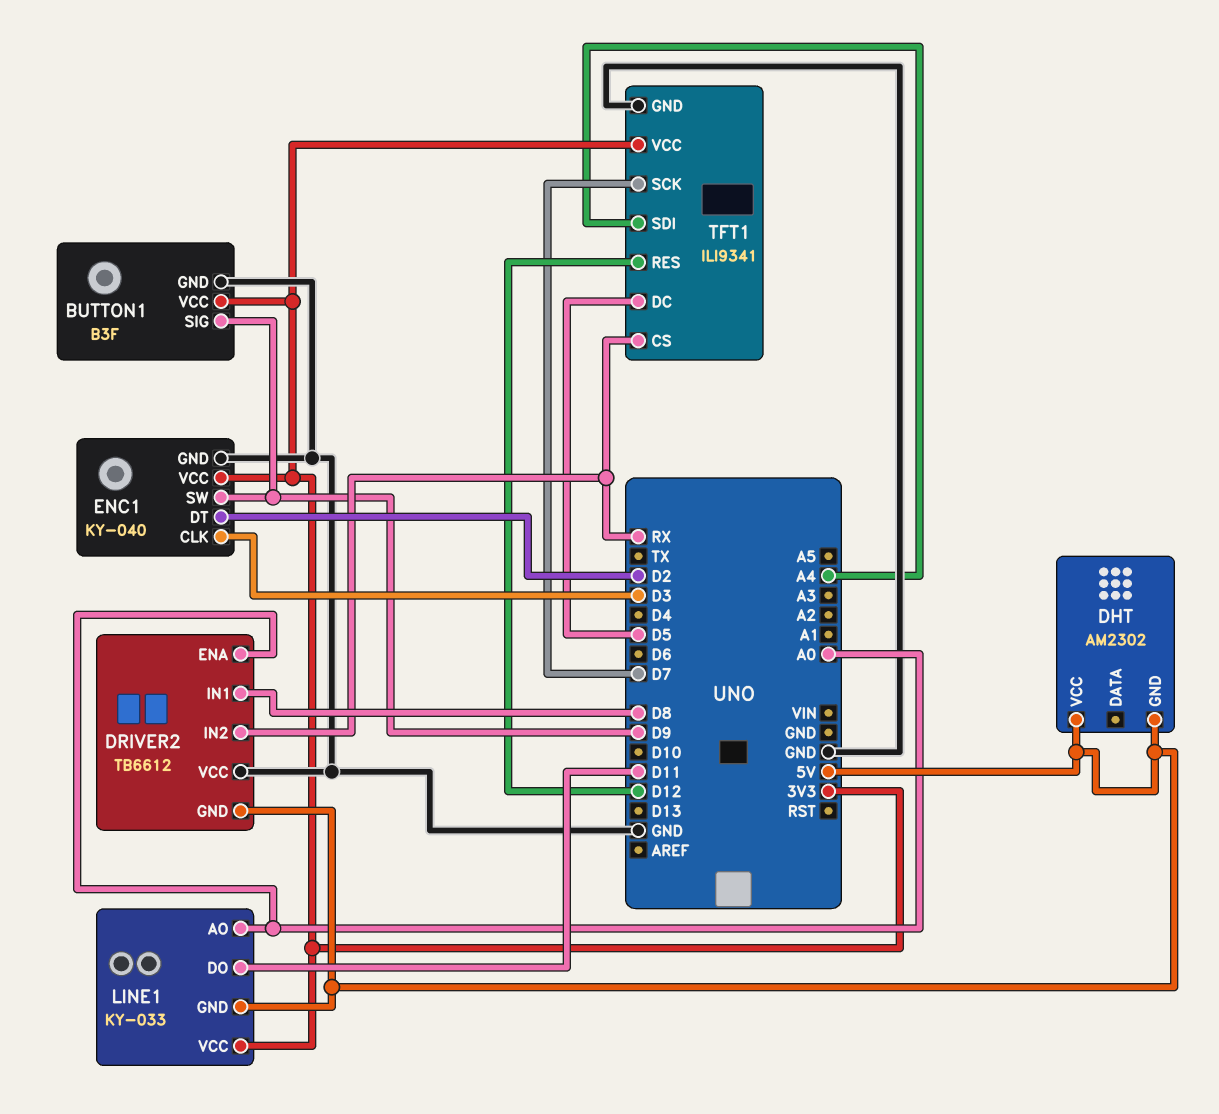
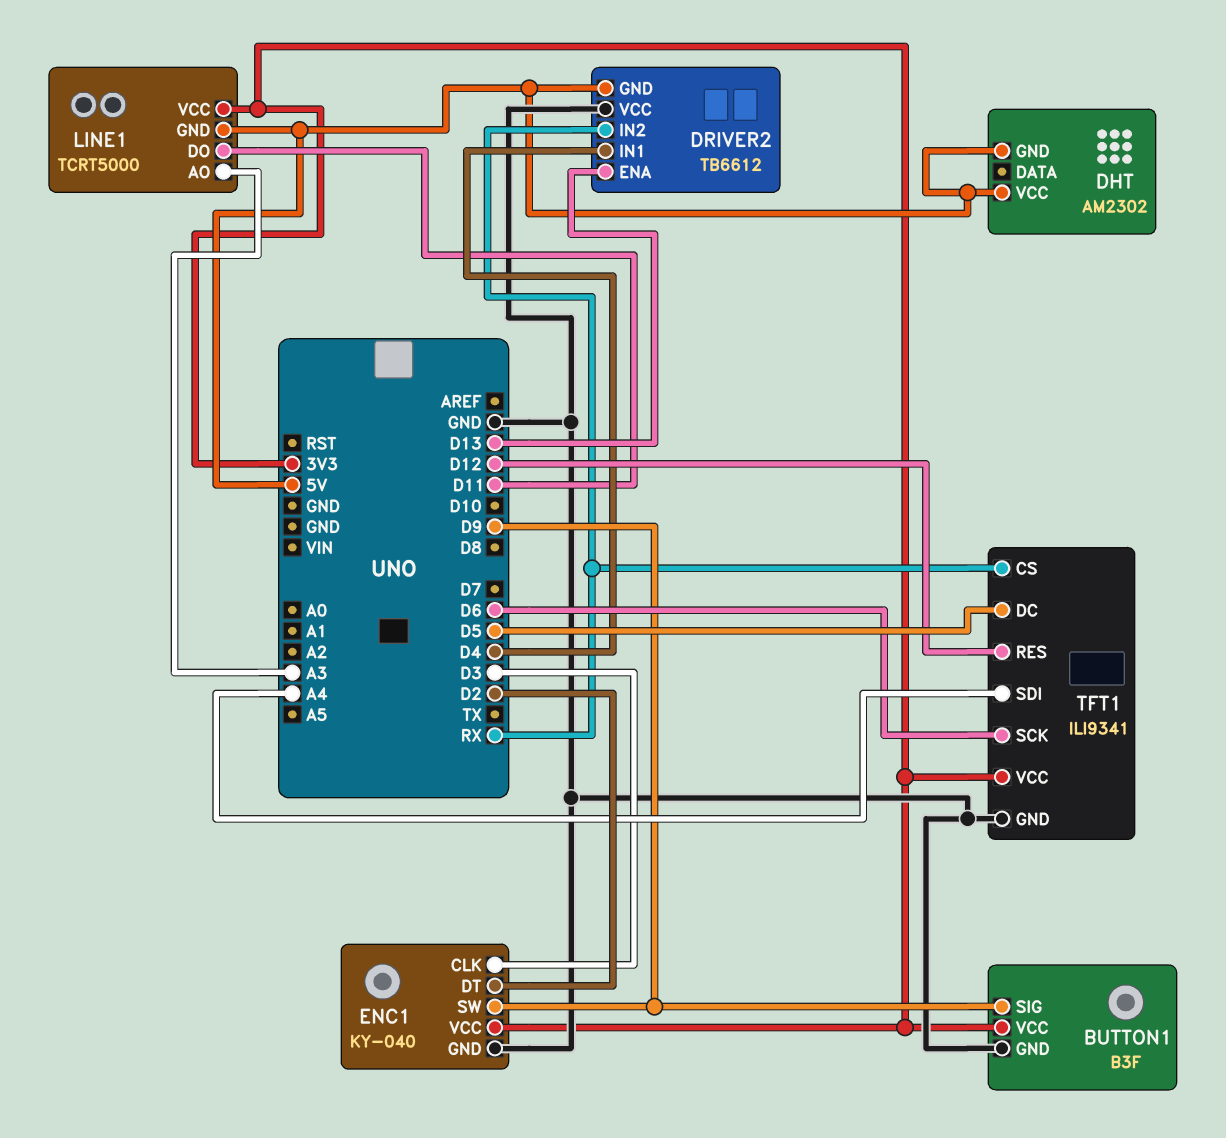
DRIVER2 pin ENA: A0 -> D13
DRIVER2 pin IN1: D8 -> D4
LINE1: KY-033 -> TCRT5000
LINE1 pin AO: A0 -> A3
TFT1 pin SCK: D7 -> D6

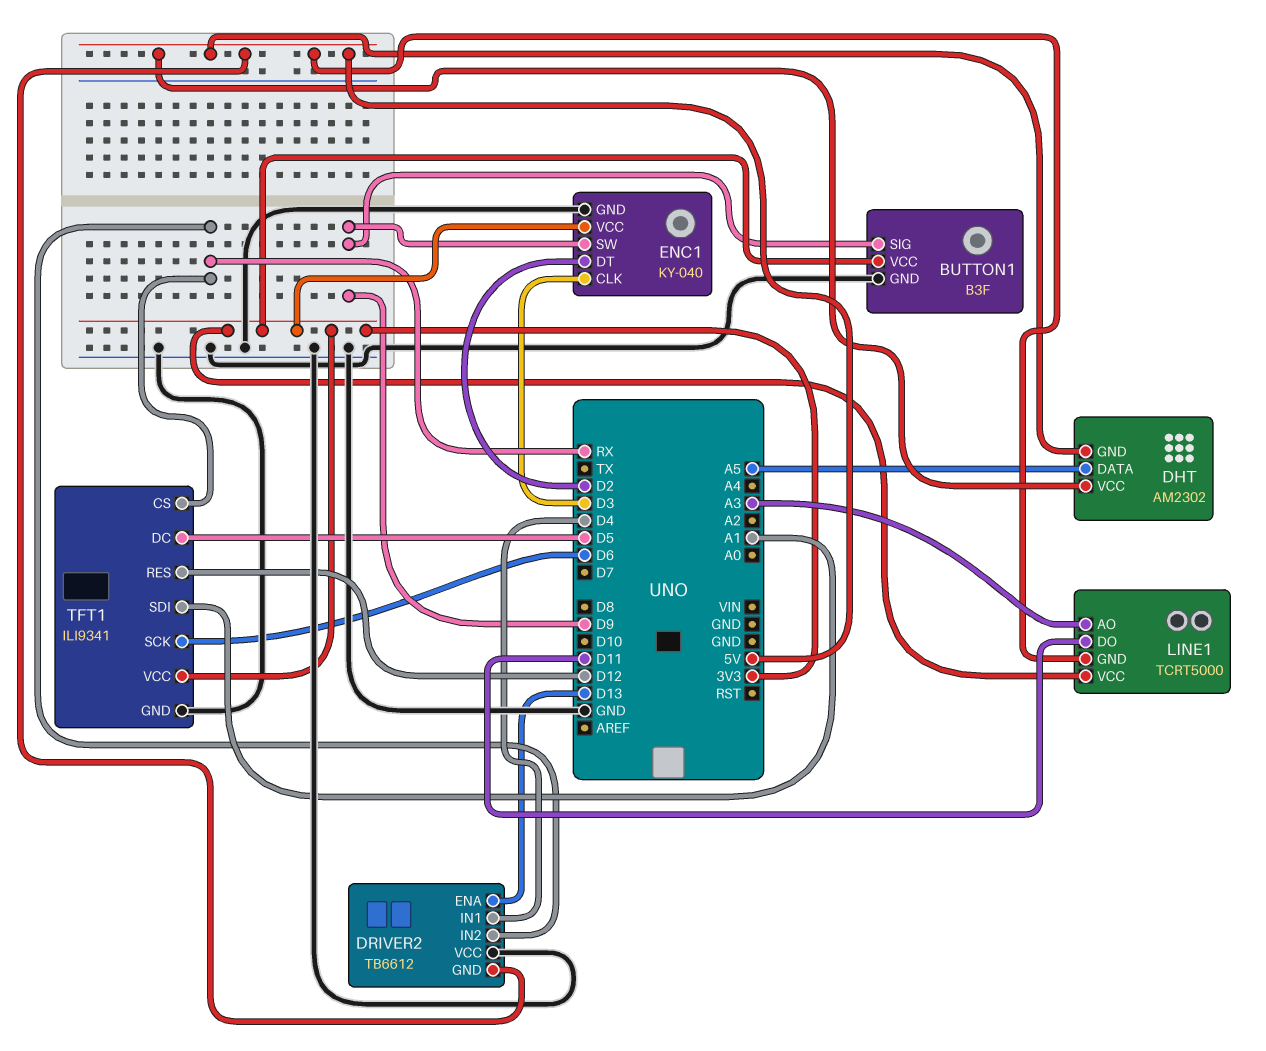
DHT pin DATA: none -> A5
TFT1 pin SDI: A4 -> A1

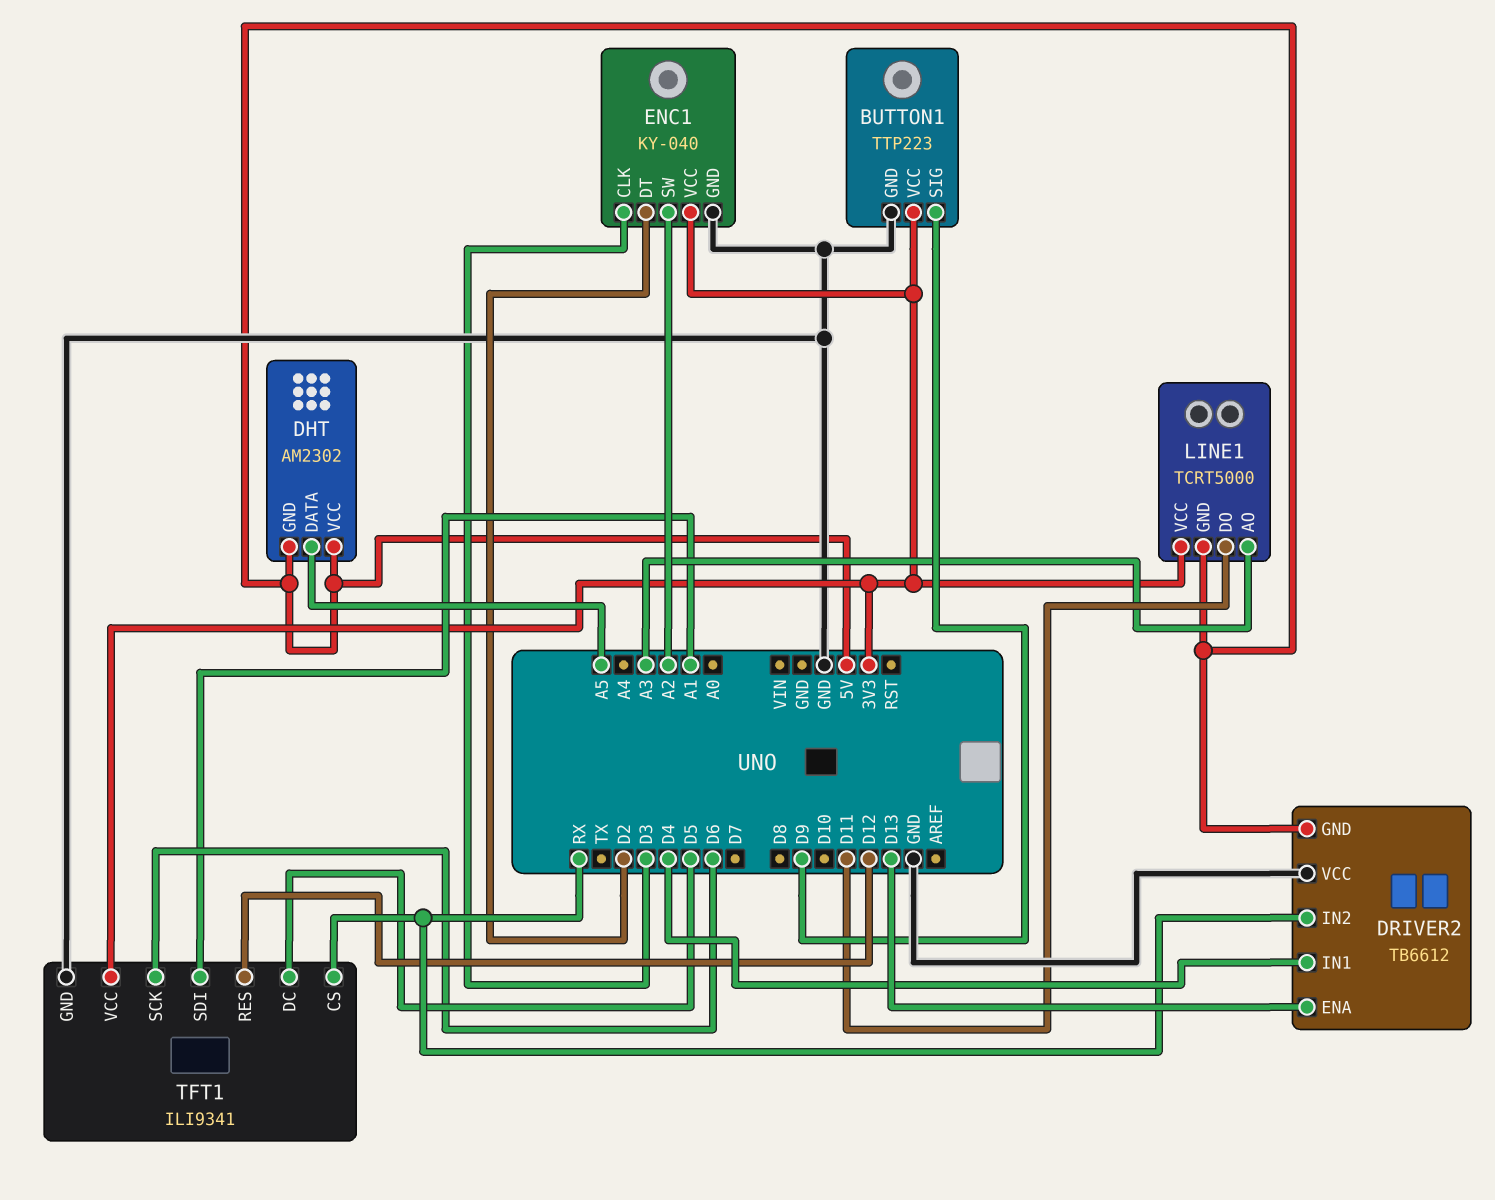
BUTTON1: B3F -> TTP223
ENC1 pin SW: D9 -> A2

